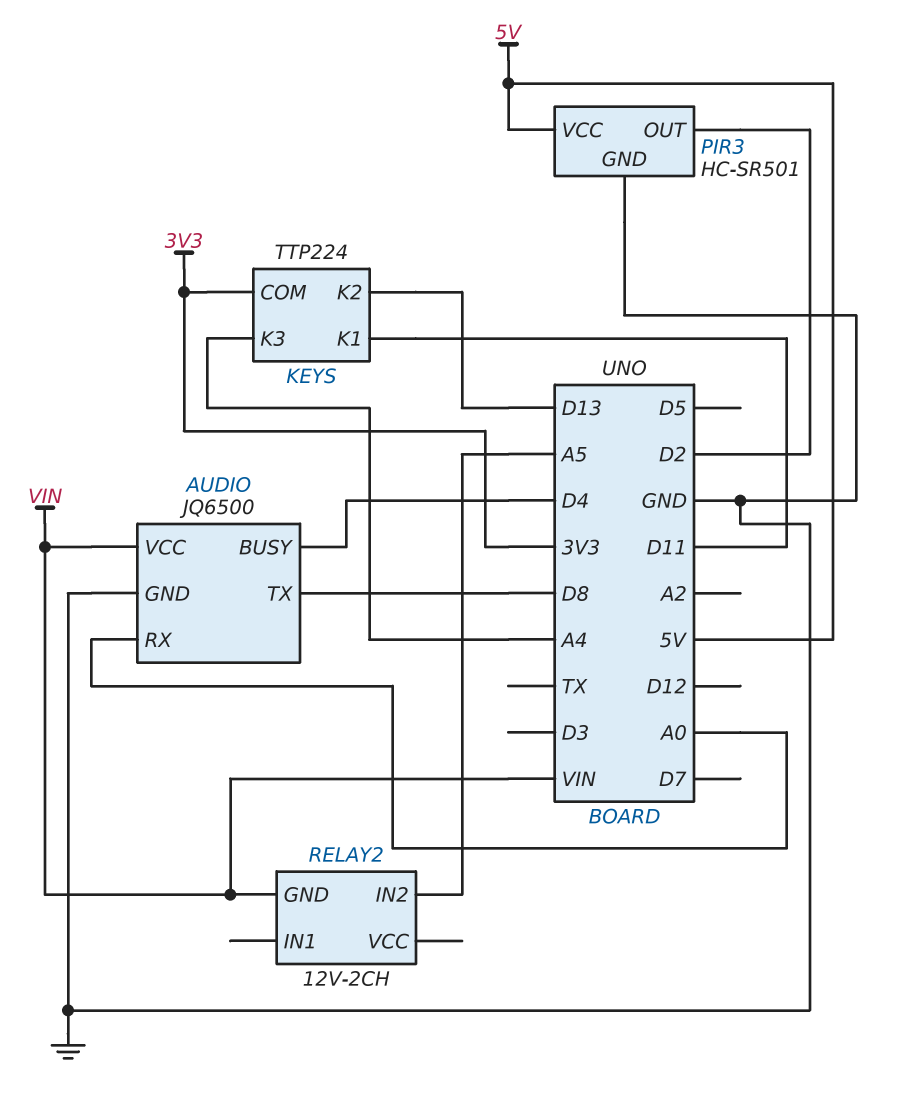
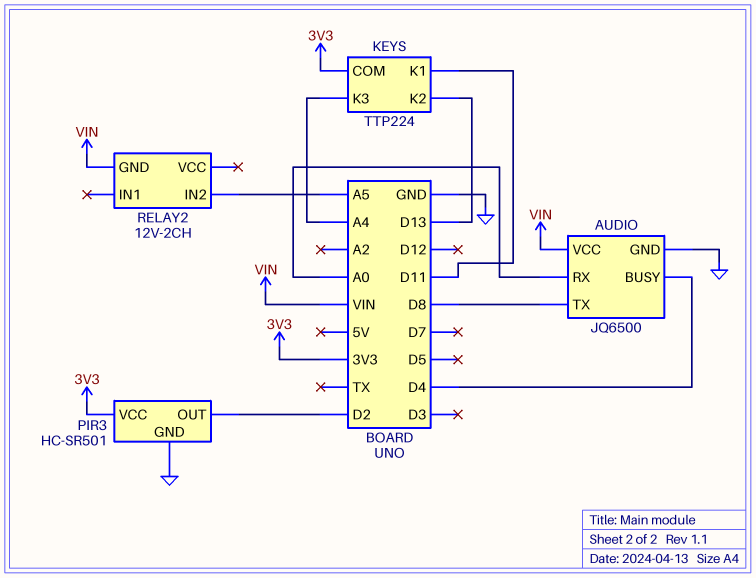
PIR3 pin VCC: 5V -> 3V3

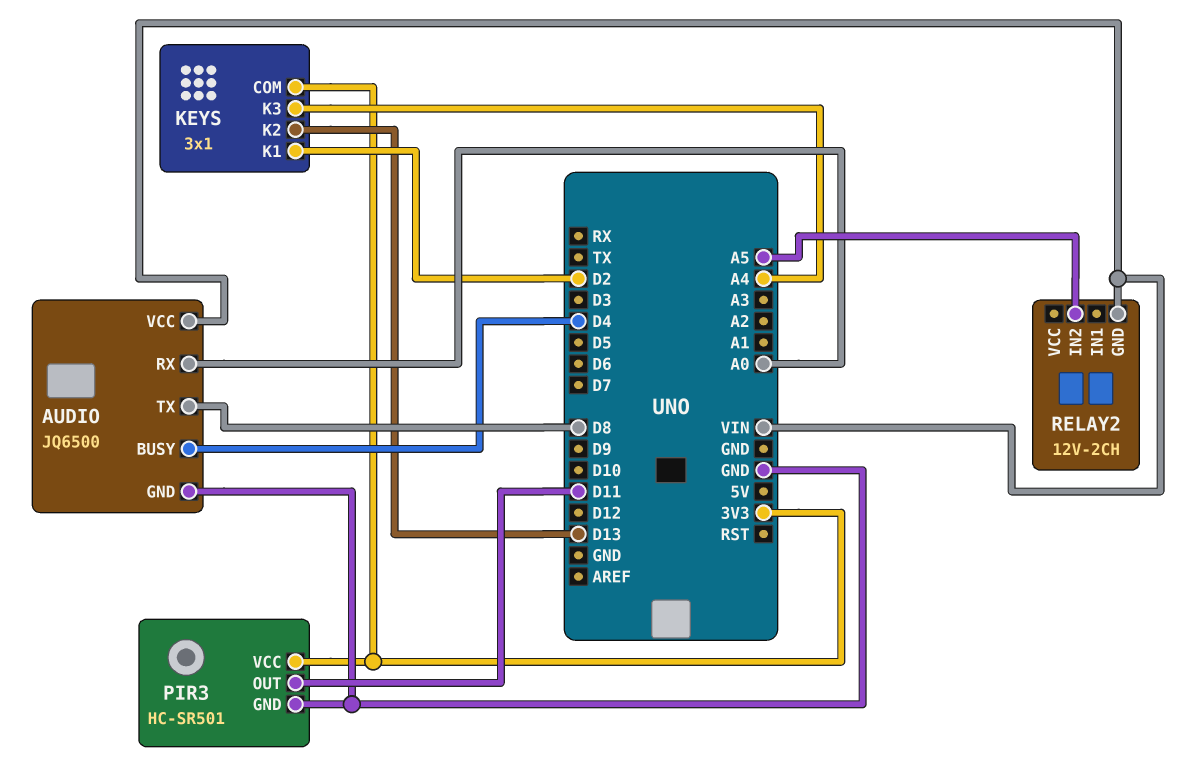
KEYS: TTP224 -> 3x1
KEYS pin K1: D11 -> D2
PIR3 pin OUT: D2 -> D11

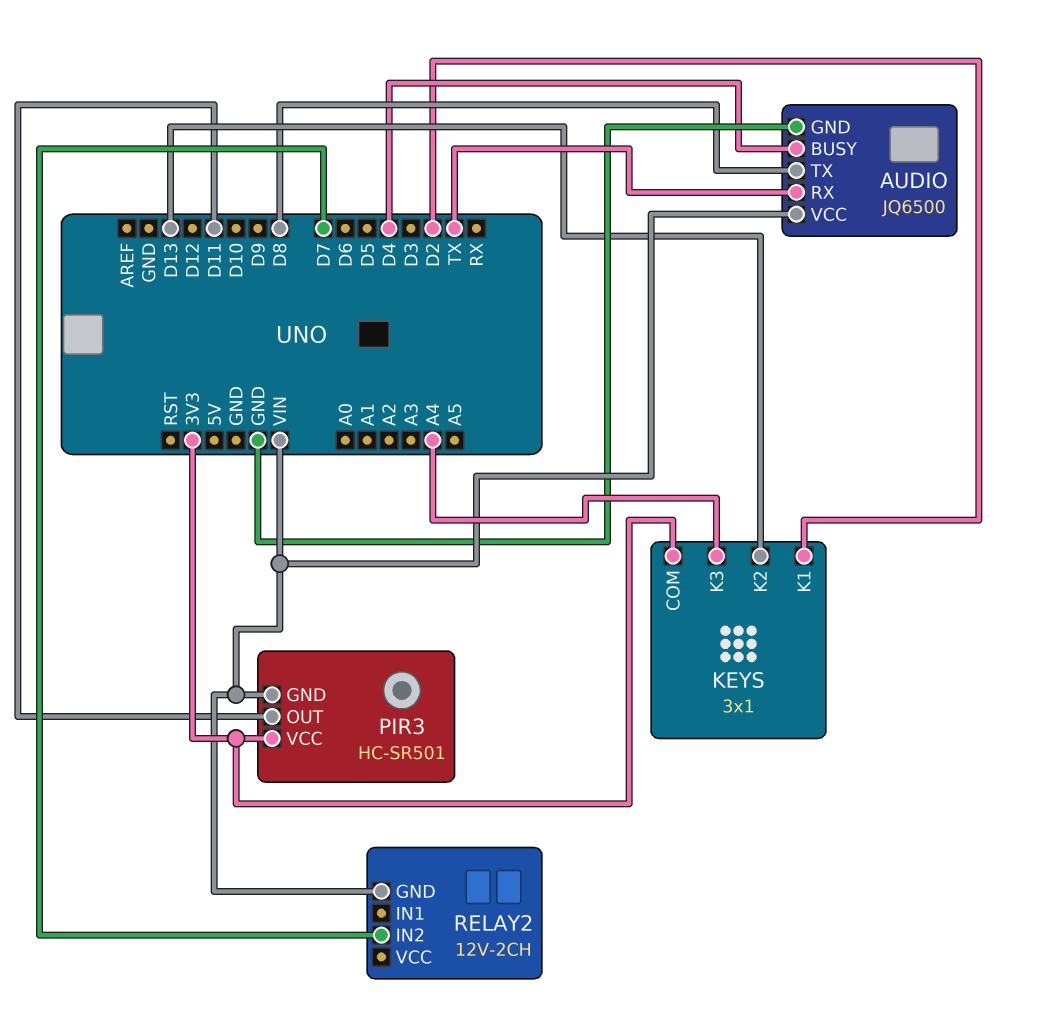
AUDIO pin RX: A0 -> TX
PIR3 pin GND: GND -> VIN
RELAY2 pin IN2: A5 -> D7

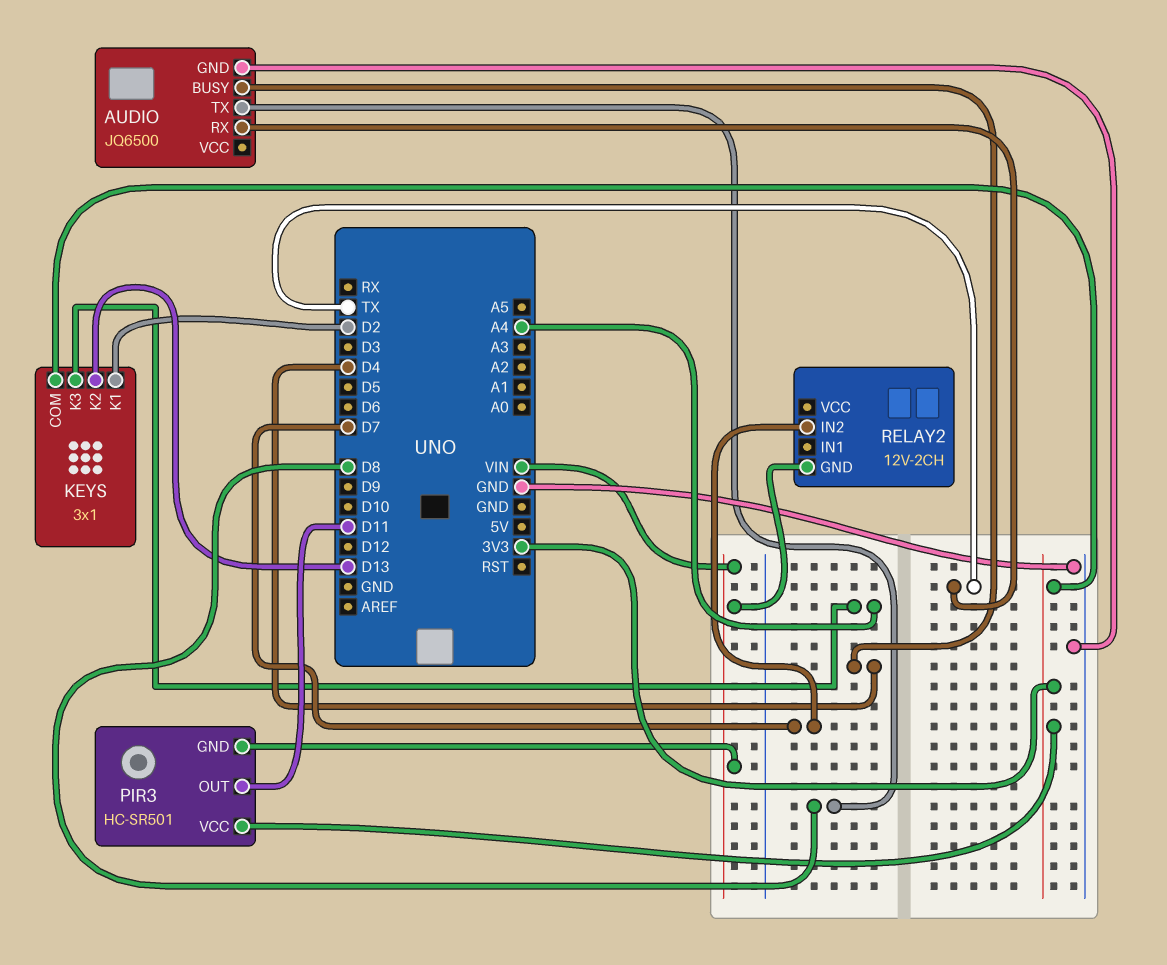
AUDIO pin VCC: VIN -> none

